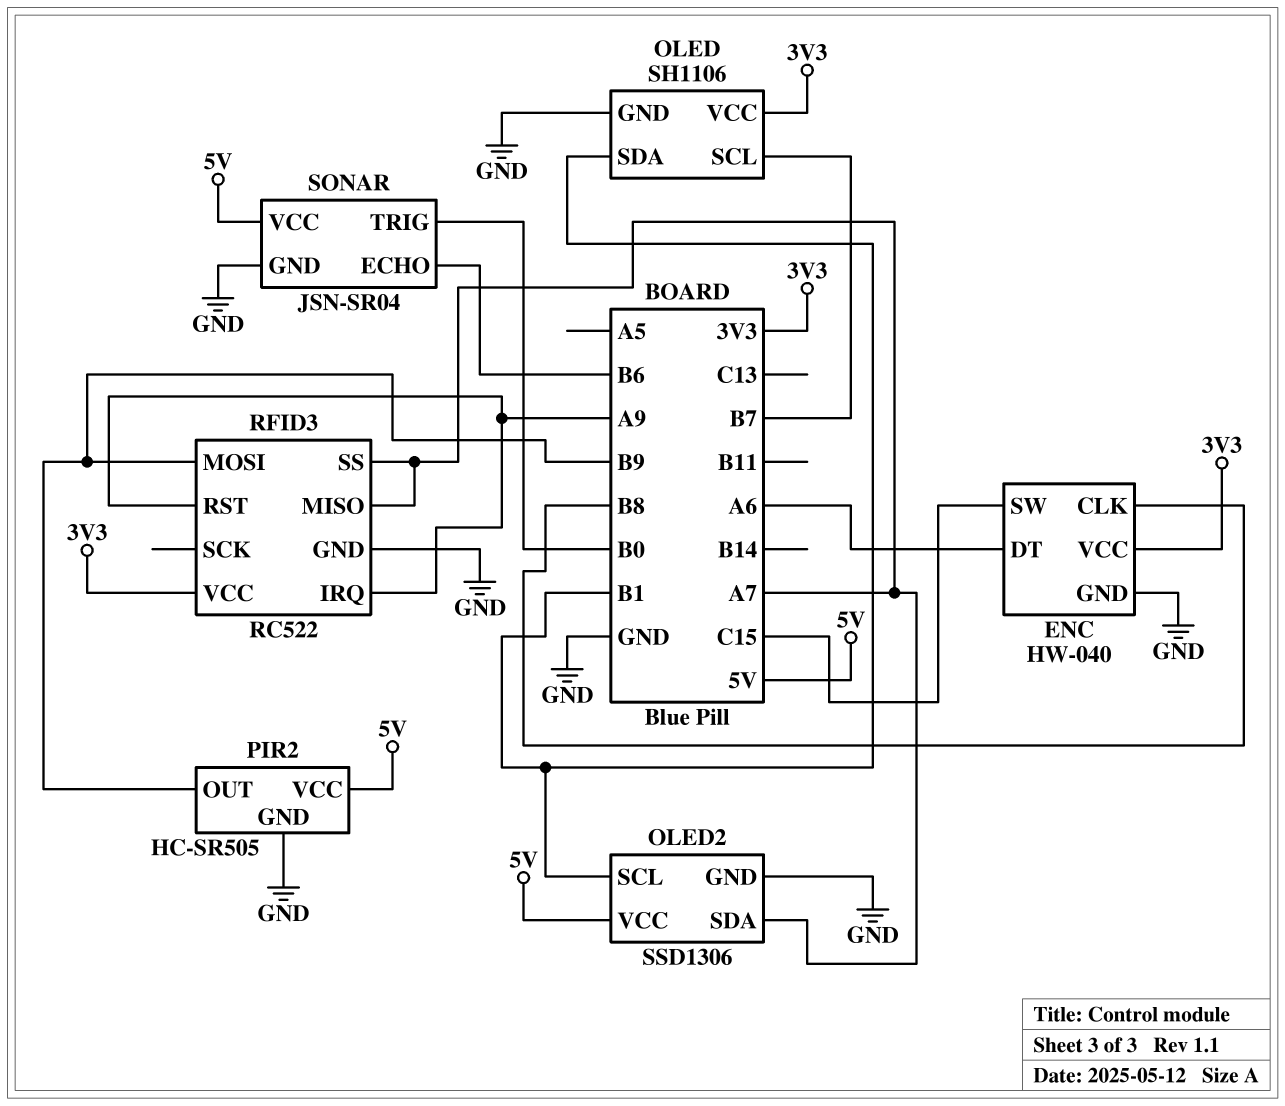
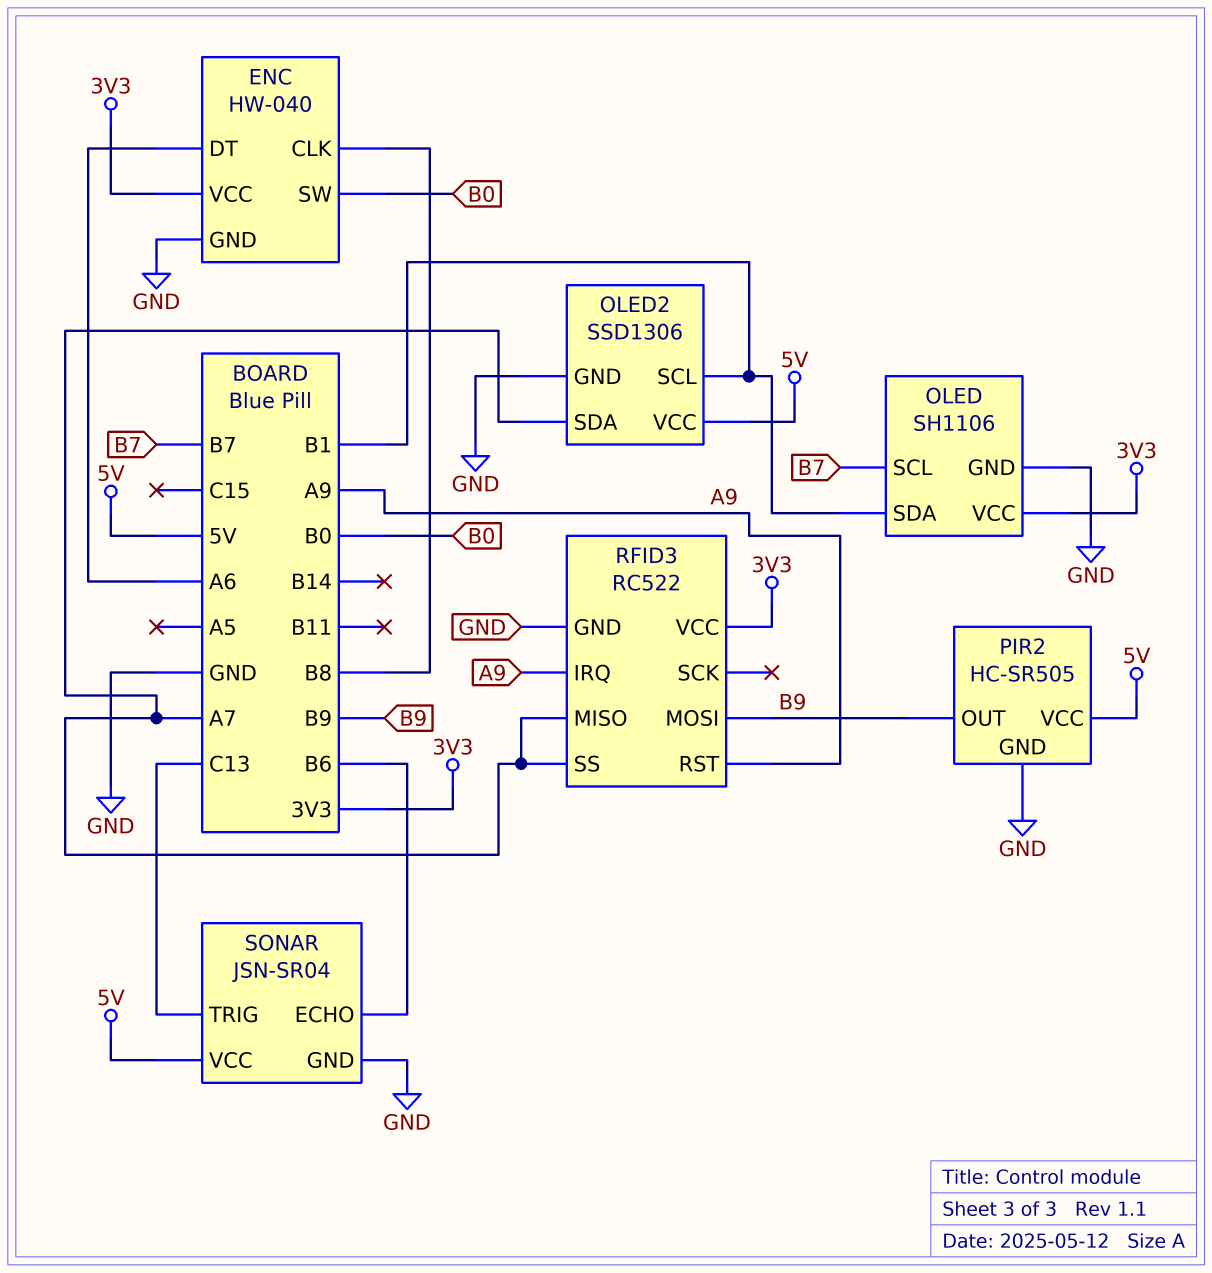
ENC pin SW: C15 -> B0
SONAR pin TRIG: B0 -> C13

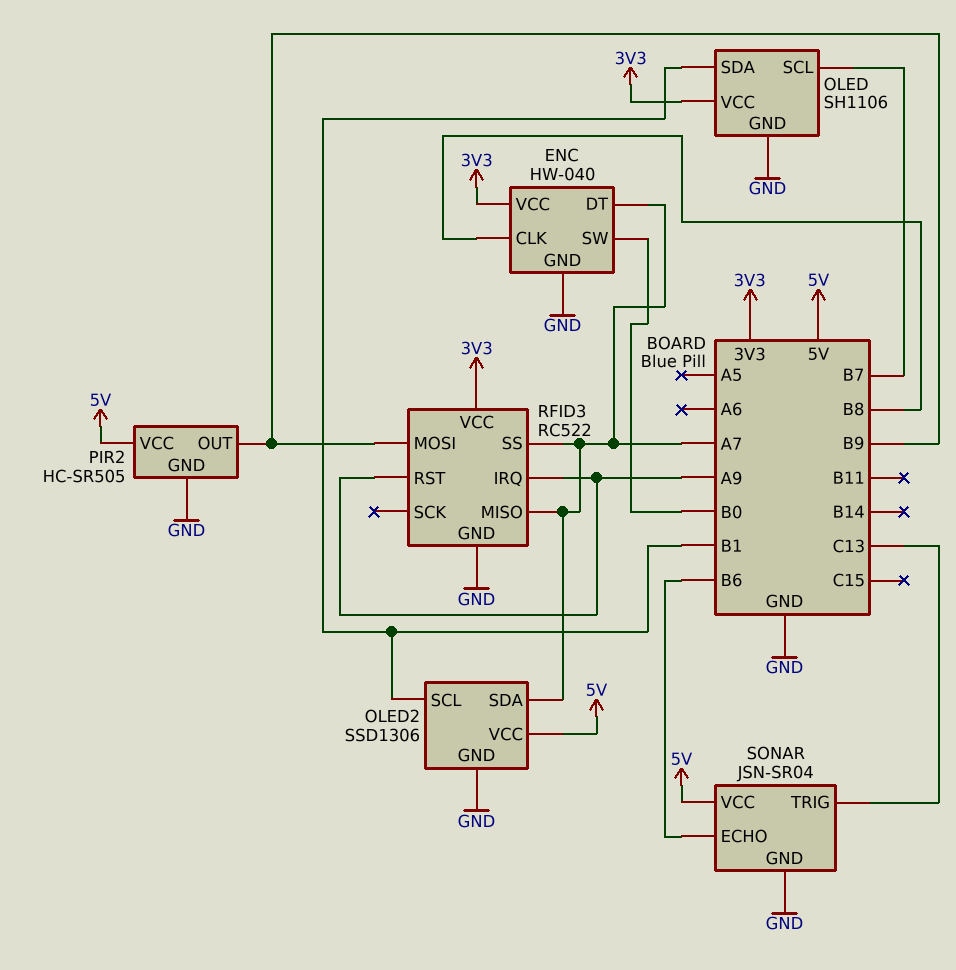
ENC pin DT: A6 -> A7

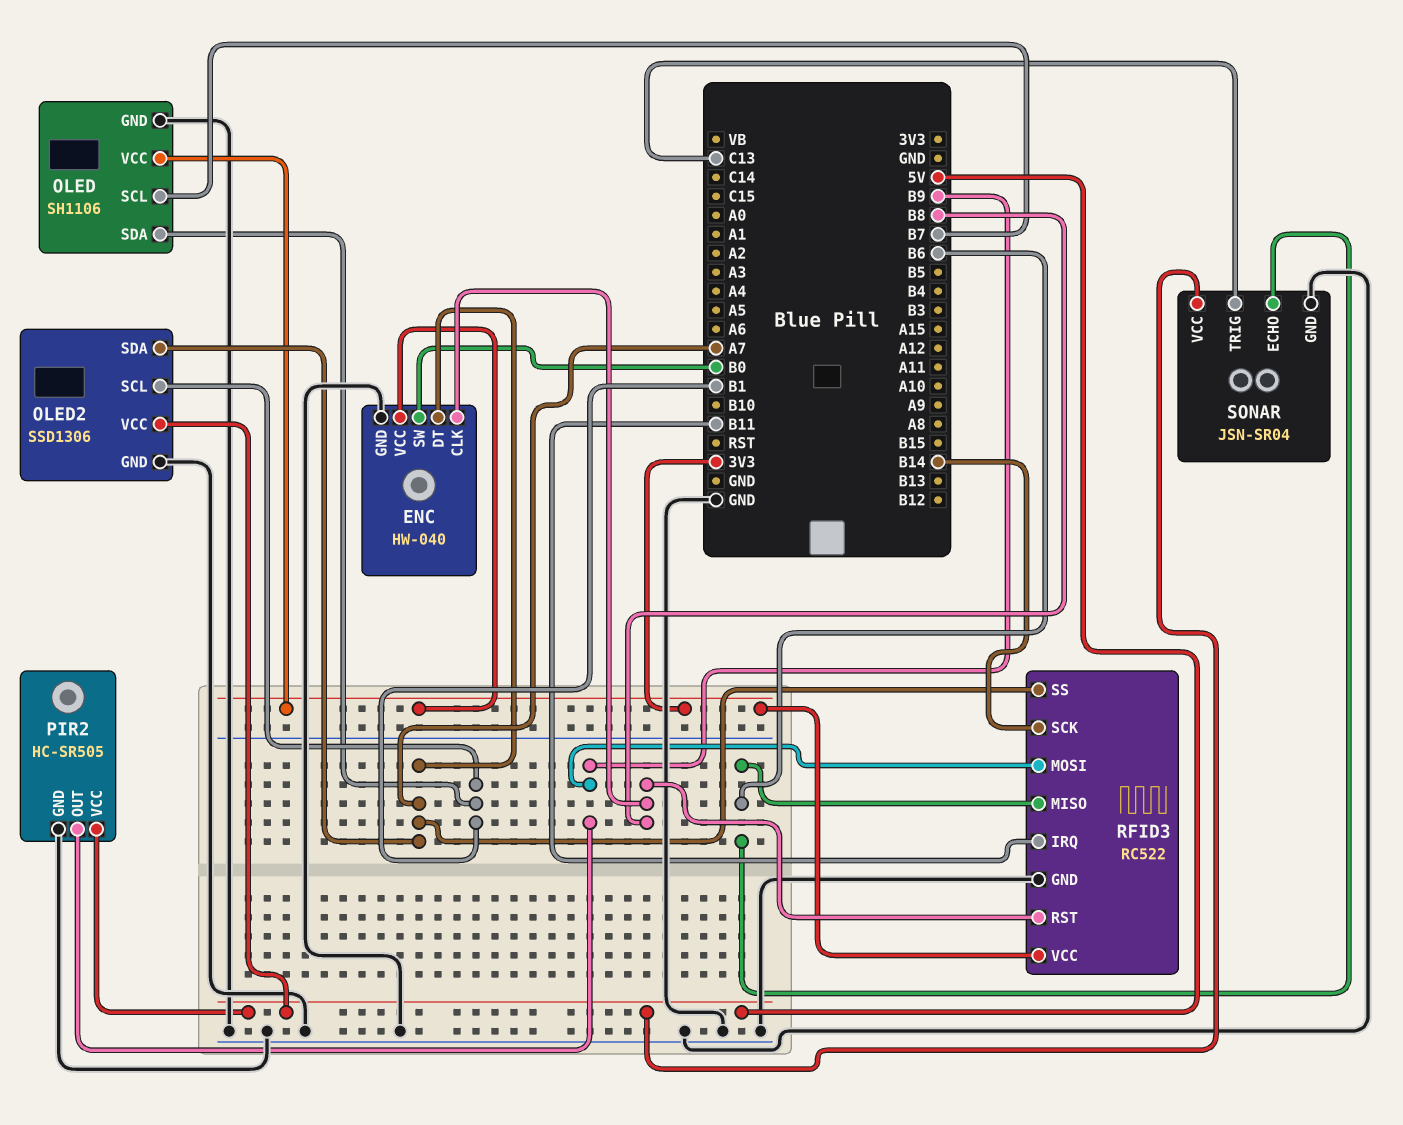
RFID3 pin IRQ: A9 -> B11
RFID3 pin MISO: A7 -> B6
RFID3 pin RST: A9 -> B8
RFID3 pin SCK: none -> B14

